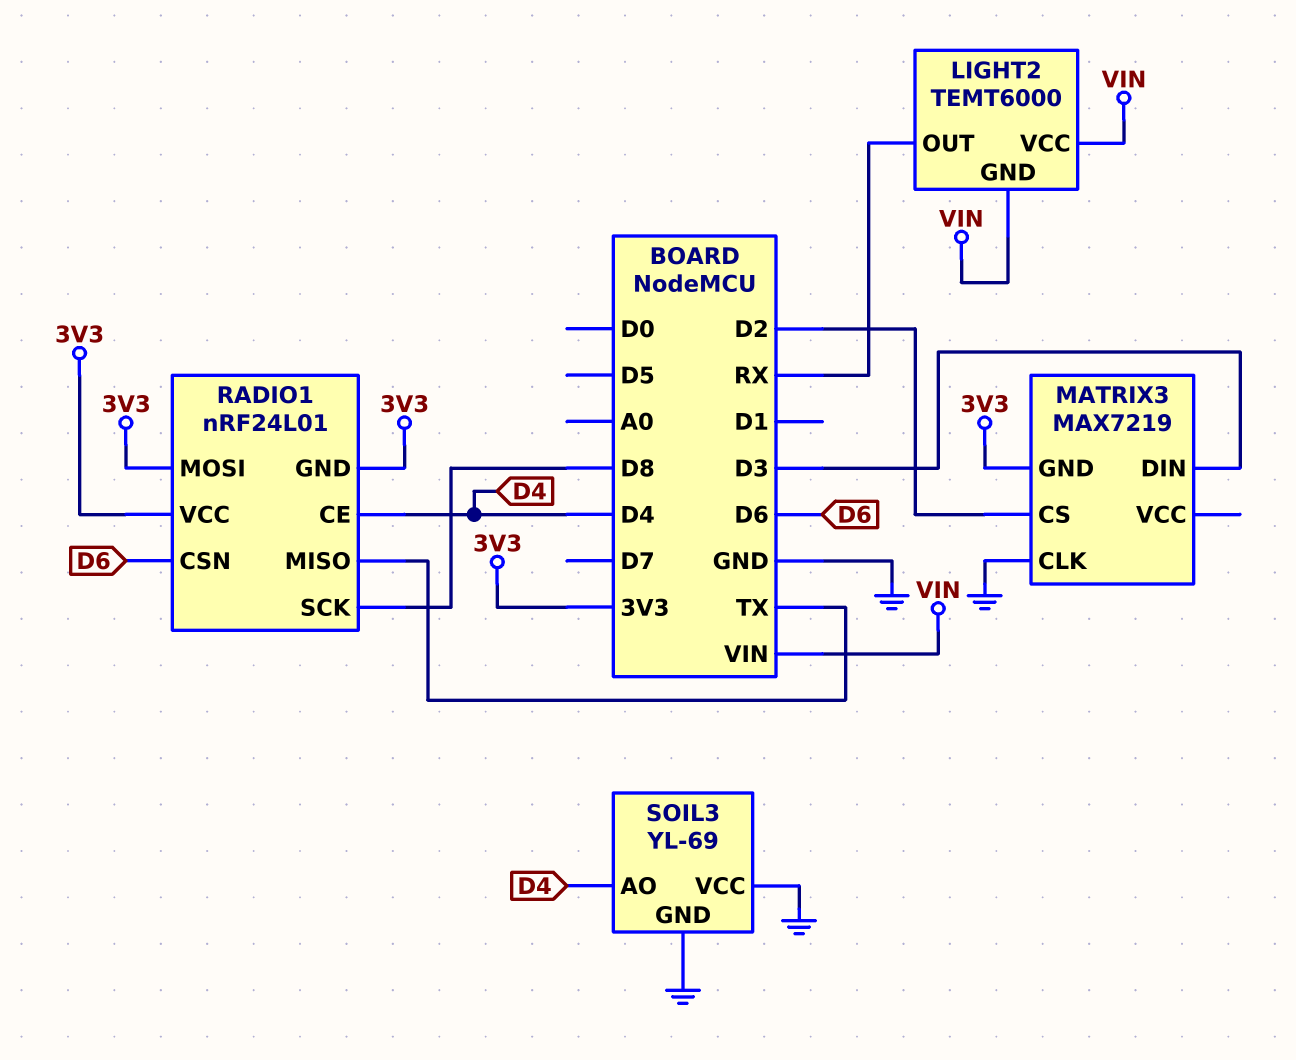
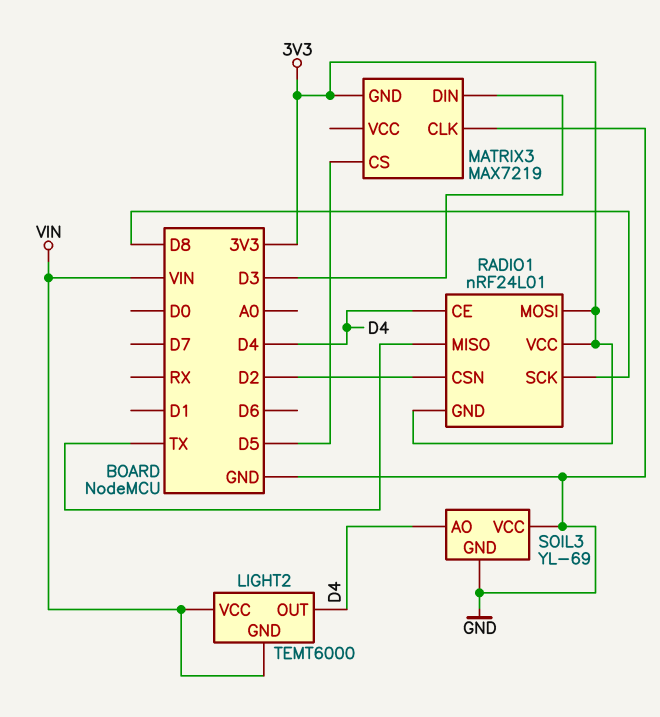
LIGHT2 pin OUT: RX -> D4
MATRIX3 pin CS: D2 -> D5
RADIO1 pin CSN: D6 -> D2

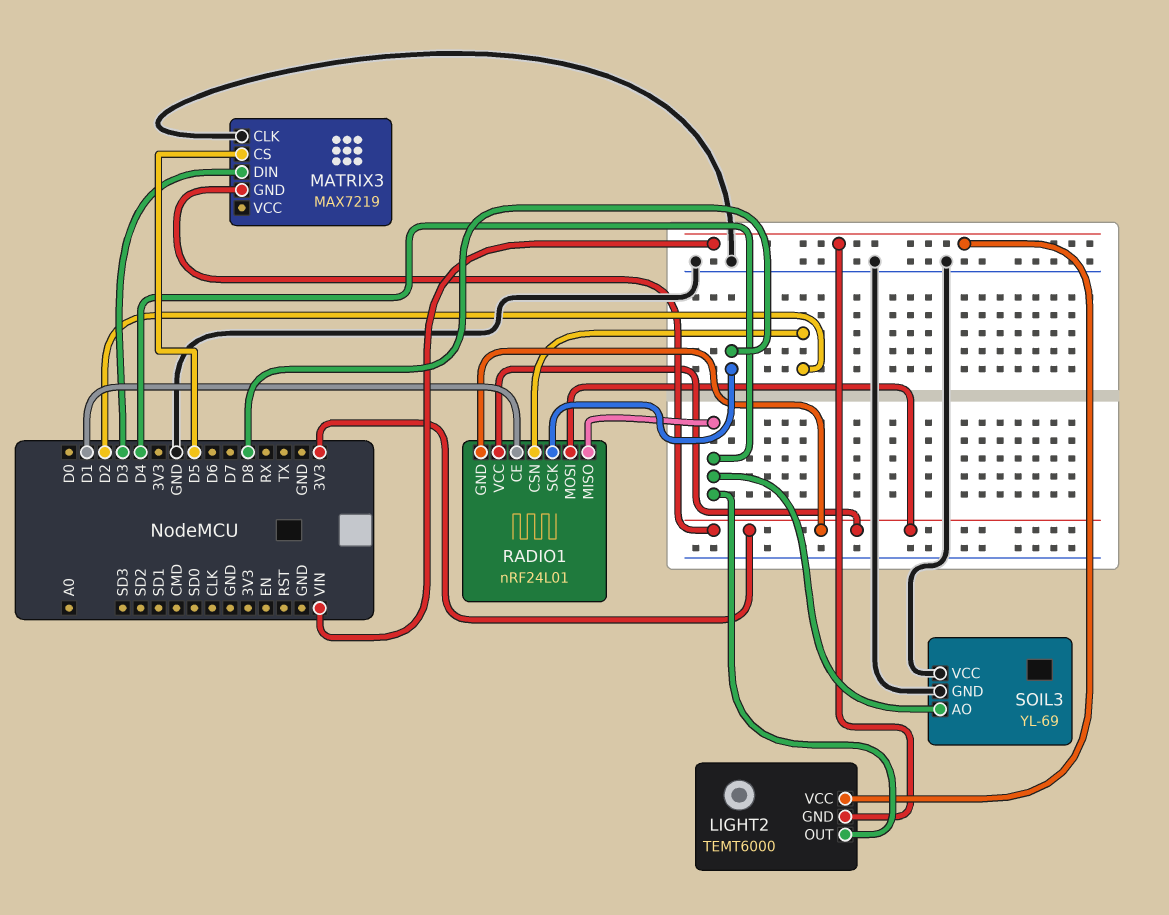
RADIO1 pin CE: D4 -> D1
RADIO1 pin MISO: TX -> D4

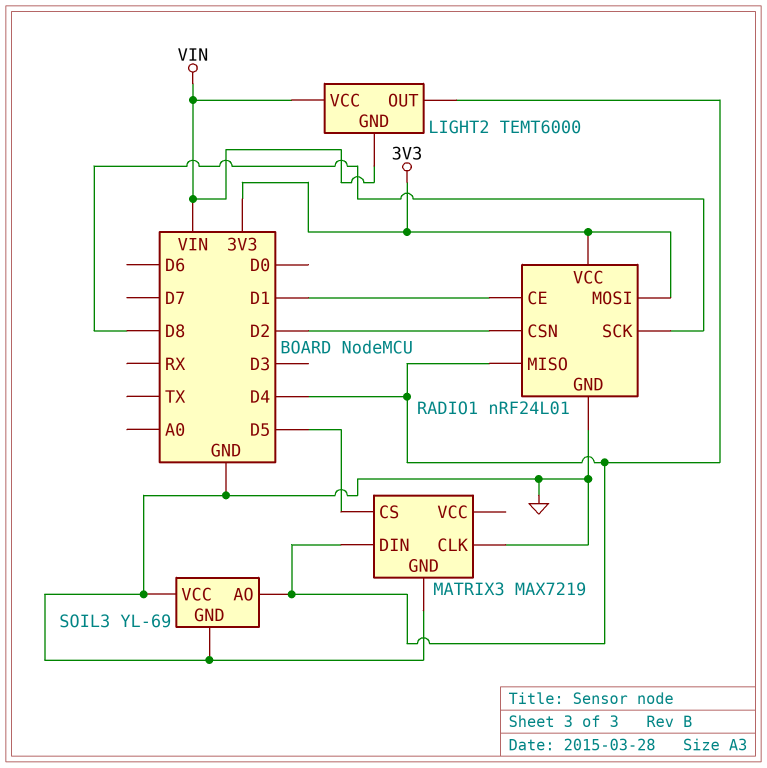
MATRIX3 pin DIN: D3 -> D4
MATRIX3 pin GND: 3V3 -> GND
RADIO1 pin GND: 3V3 -> GND

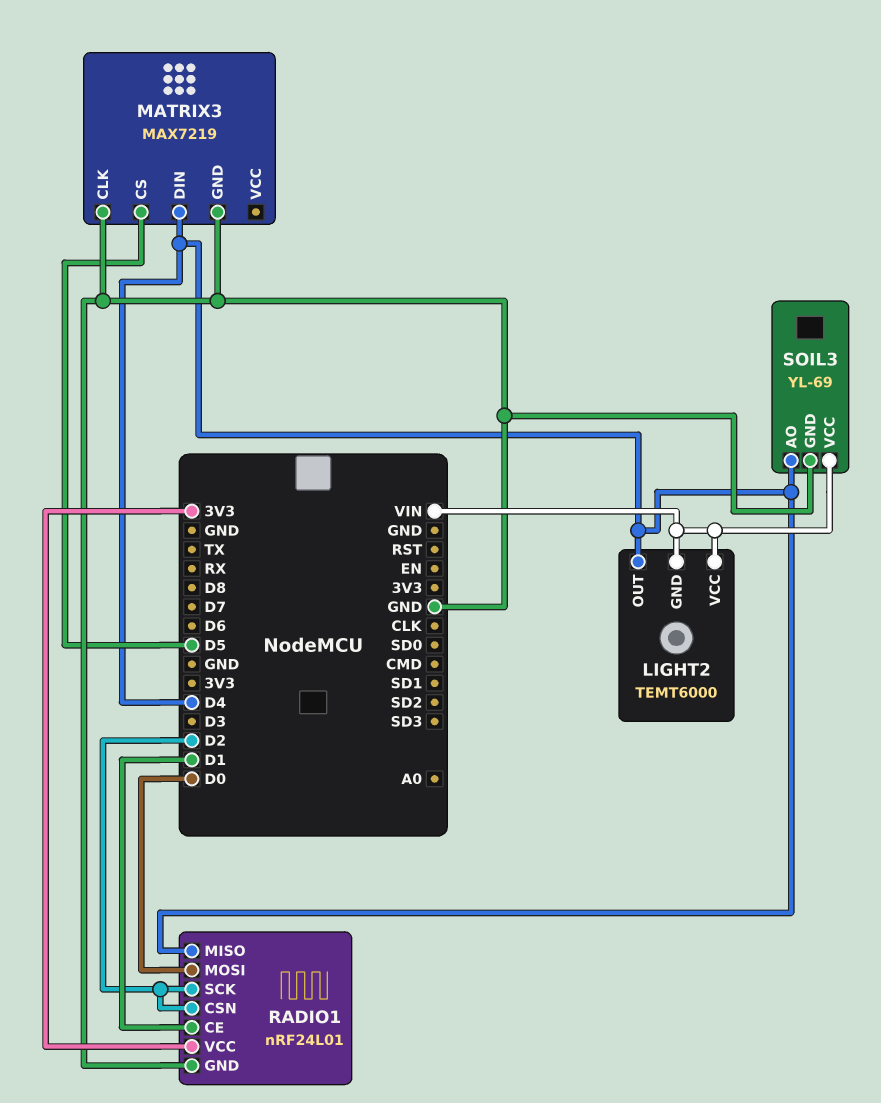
RADIO1 pin MOSI: 3V3 -> D0
RADIO1 pin SCK: D8 -> D2
SOIL3 pin VCC: GND -> VIN

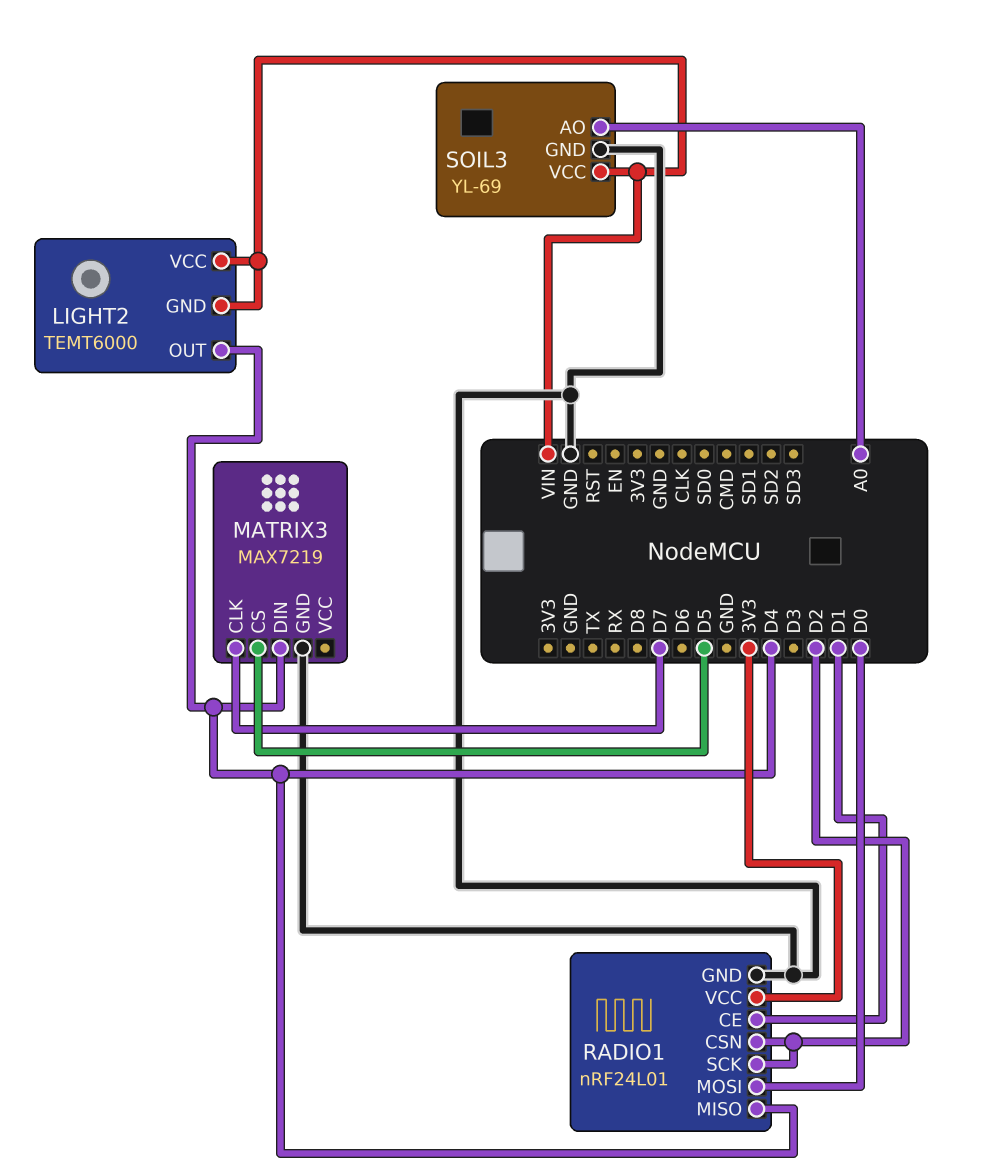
MATRIX3 pin CLK: GND -> D7
SOIL3 pin AO: D4 -> A0

